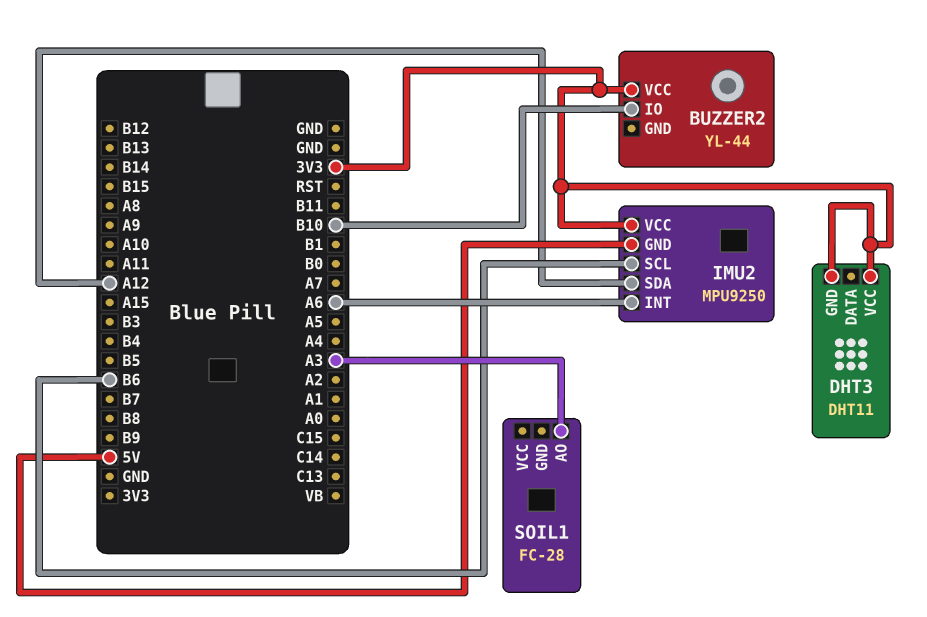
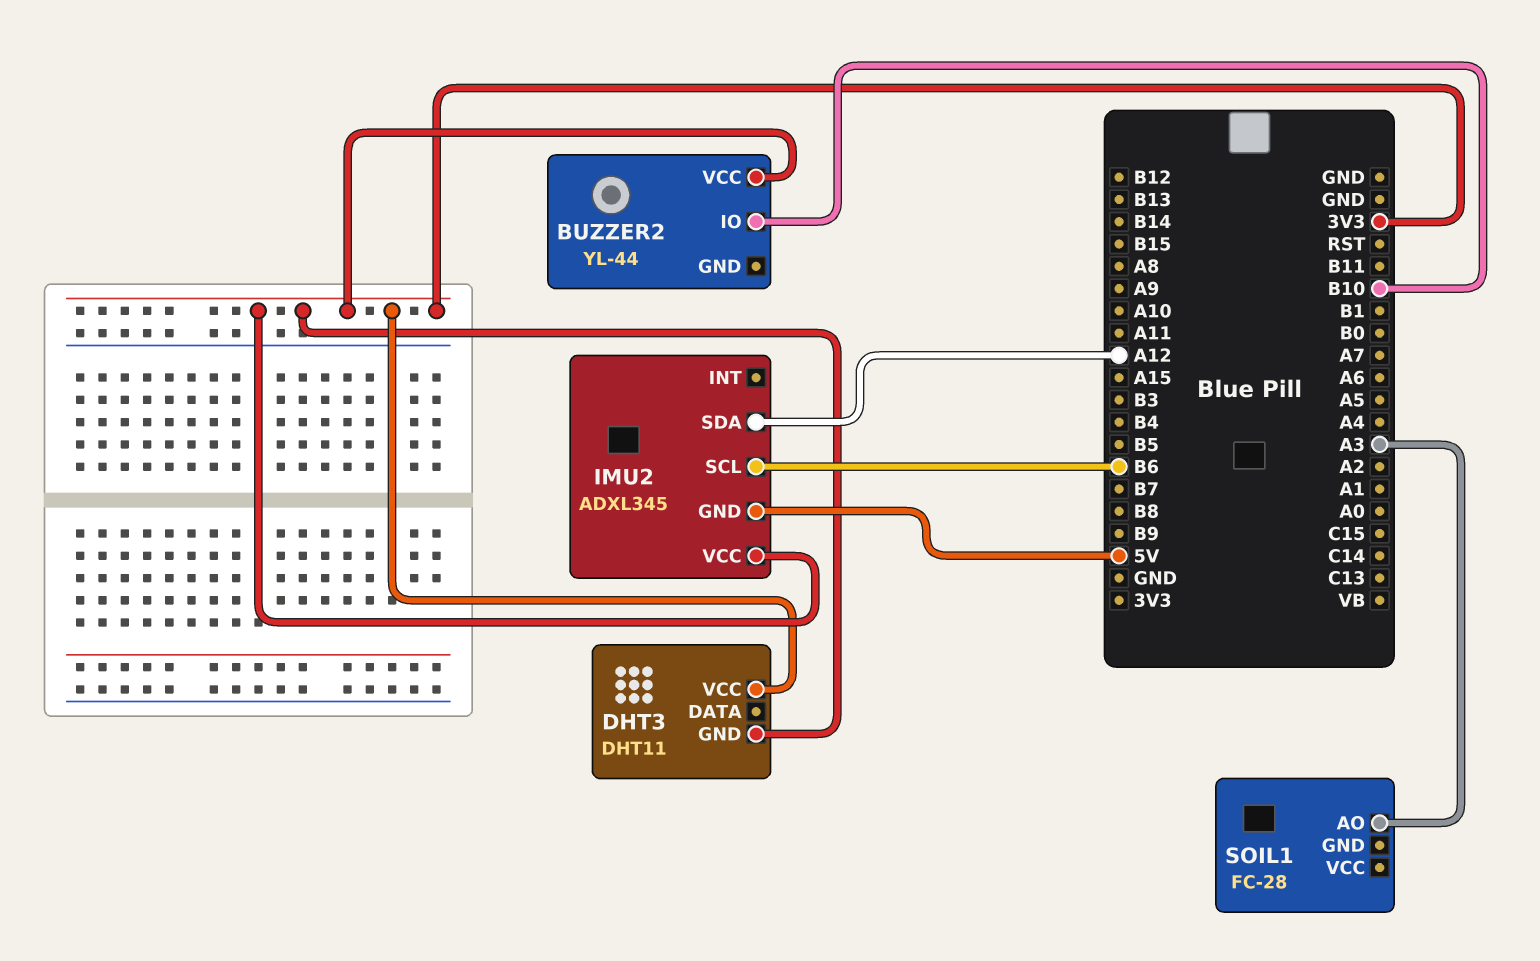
IMU2: MPU9250 -> ADXL345
IMU2 pin INT: A6 -> none

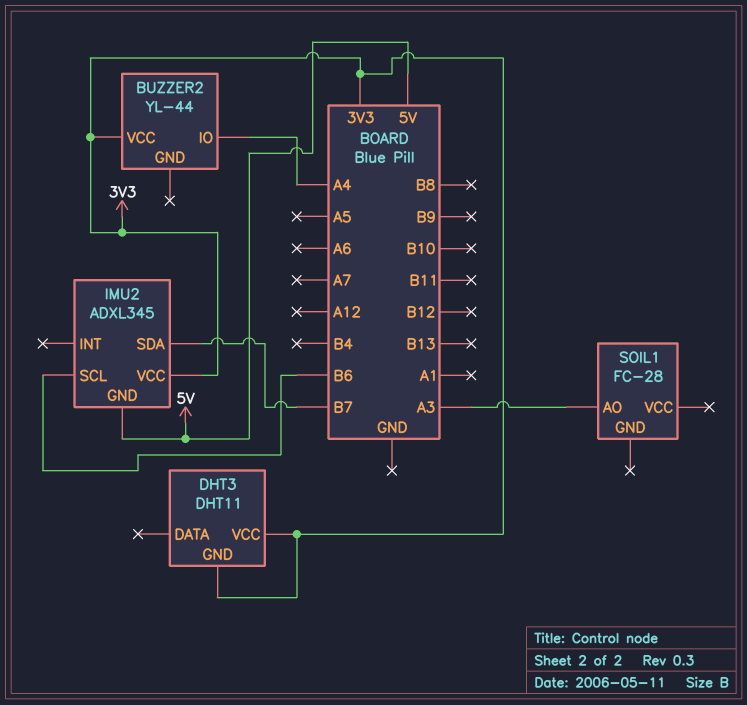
BUZZER2 pin IO: B10 -> A4
IMU2 pin SDA: A12 -> B7

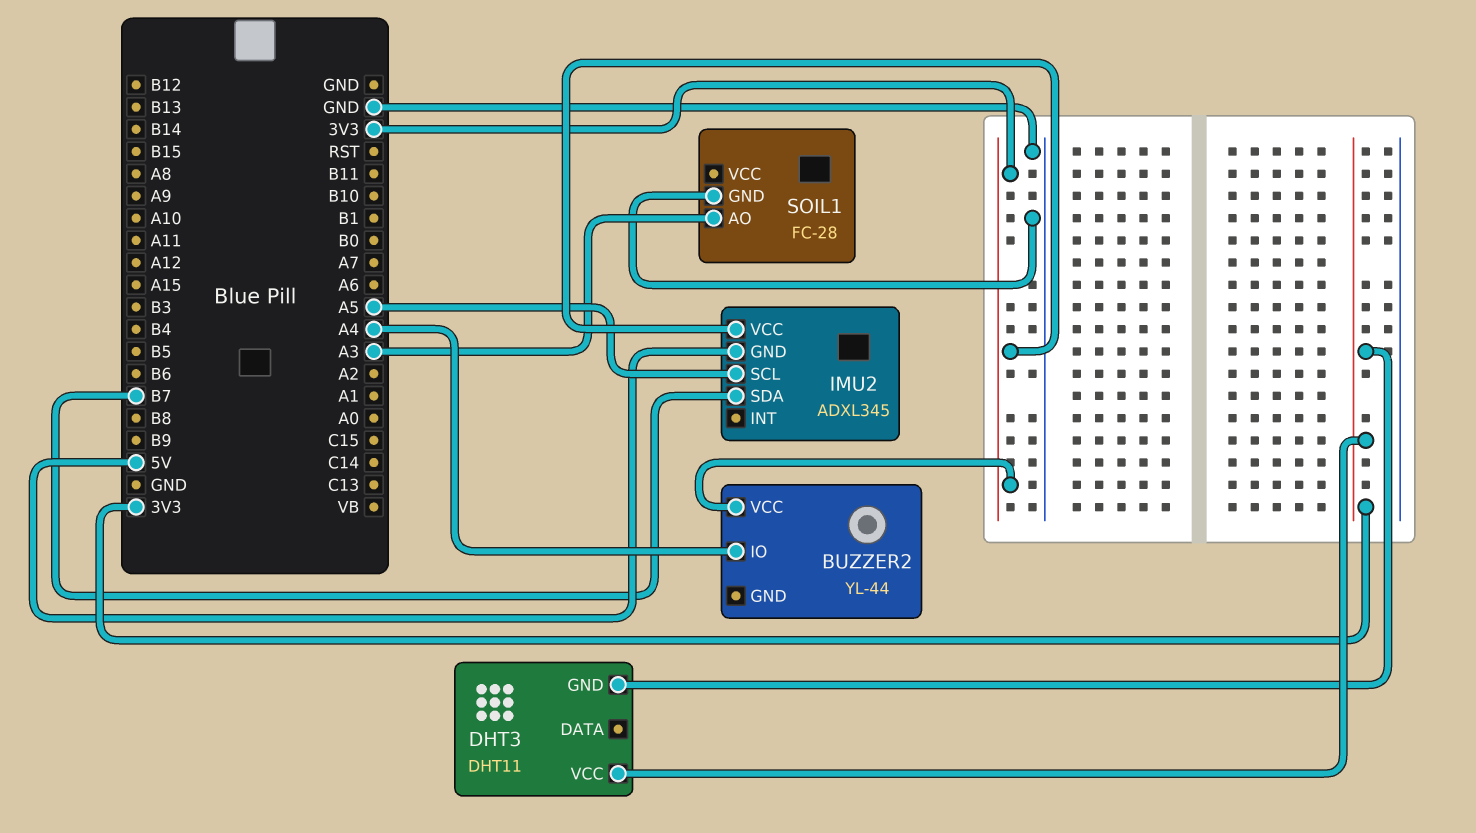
IMU2 pin SCL: B6 -> A5
SOIL1 pin GND: none -> GND

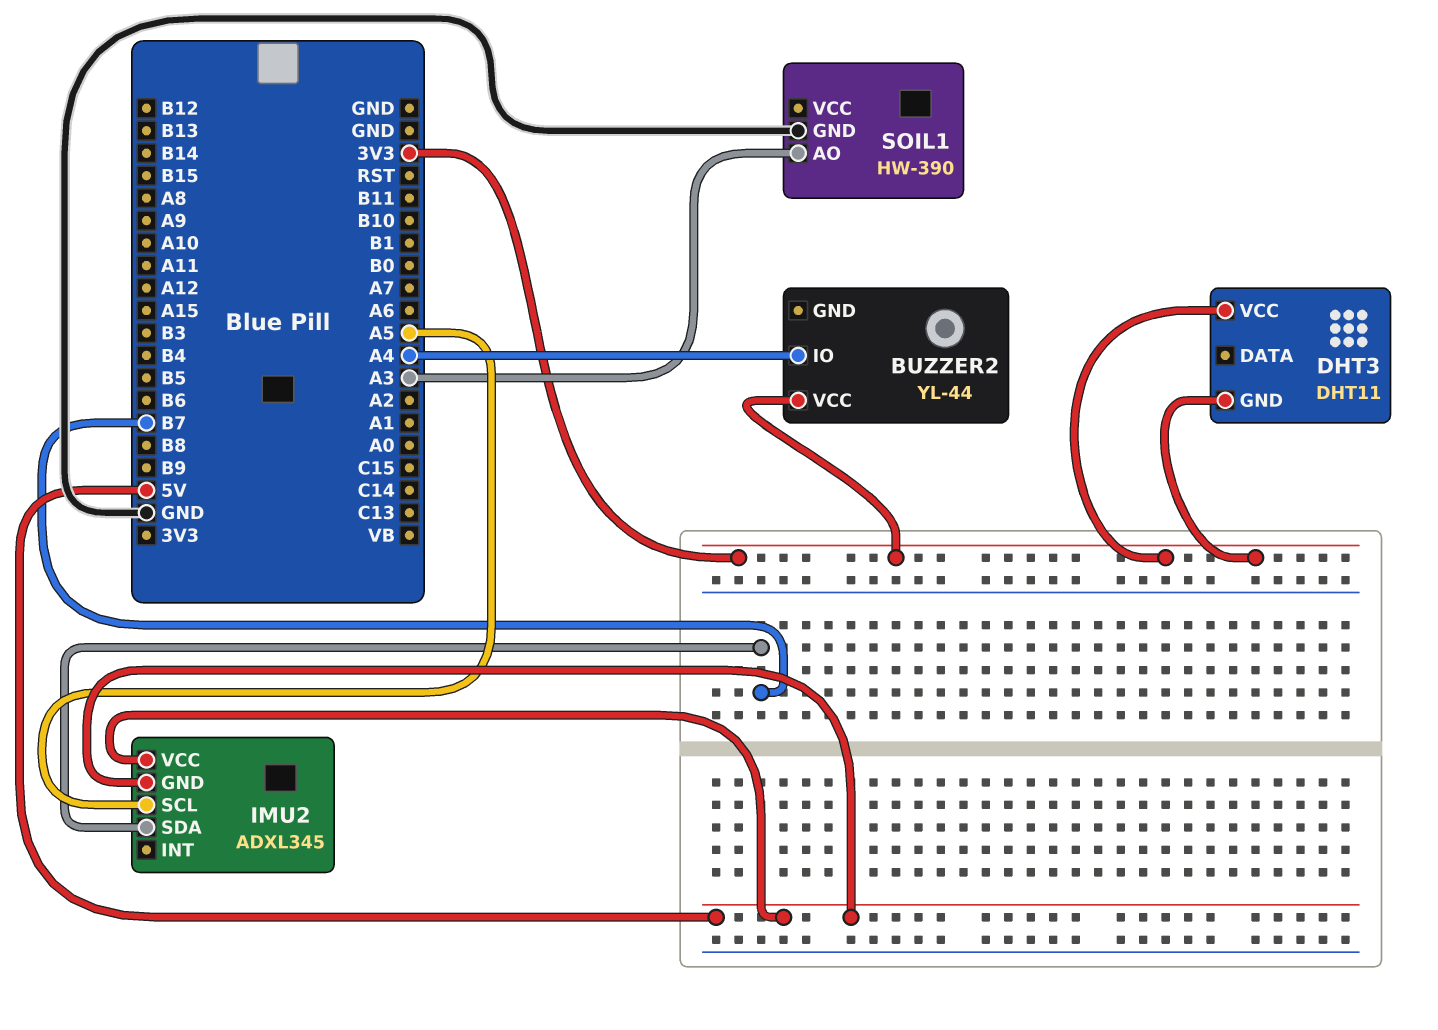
IMU2 pin VCC: 3V3 -> 5V
SOIL1: FC-28 -> HW-390

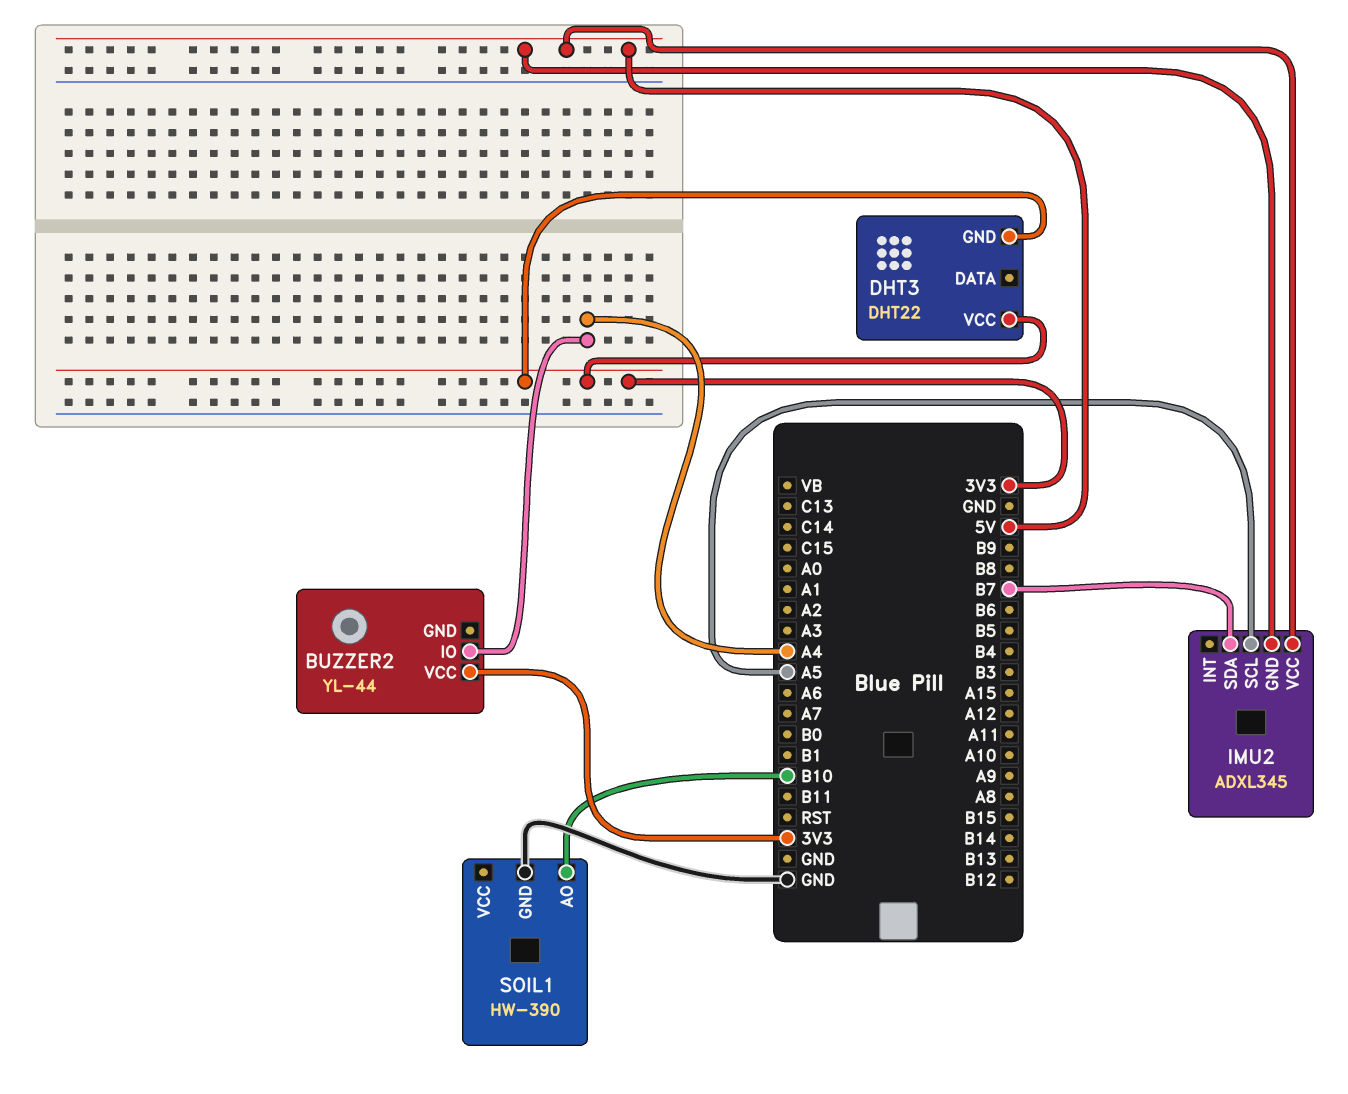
DHT3: DHT11 -> DHT22
SOIL1 pin AO: A3 -> B10

